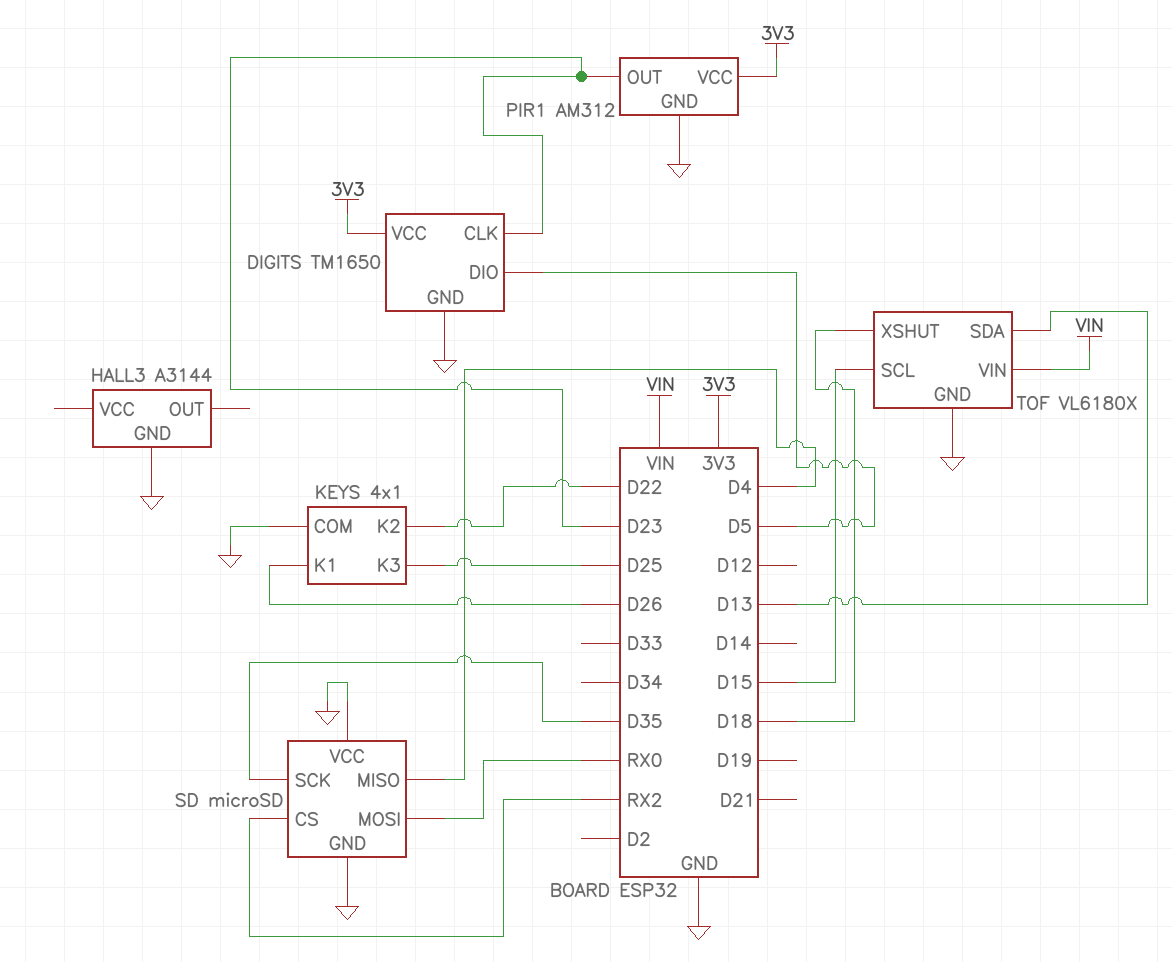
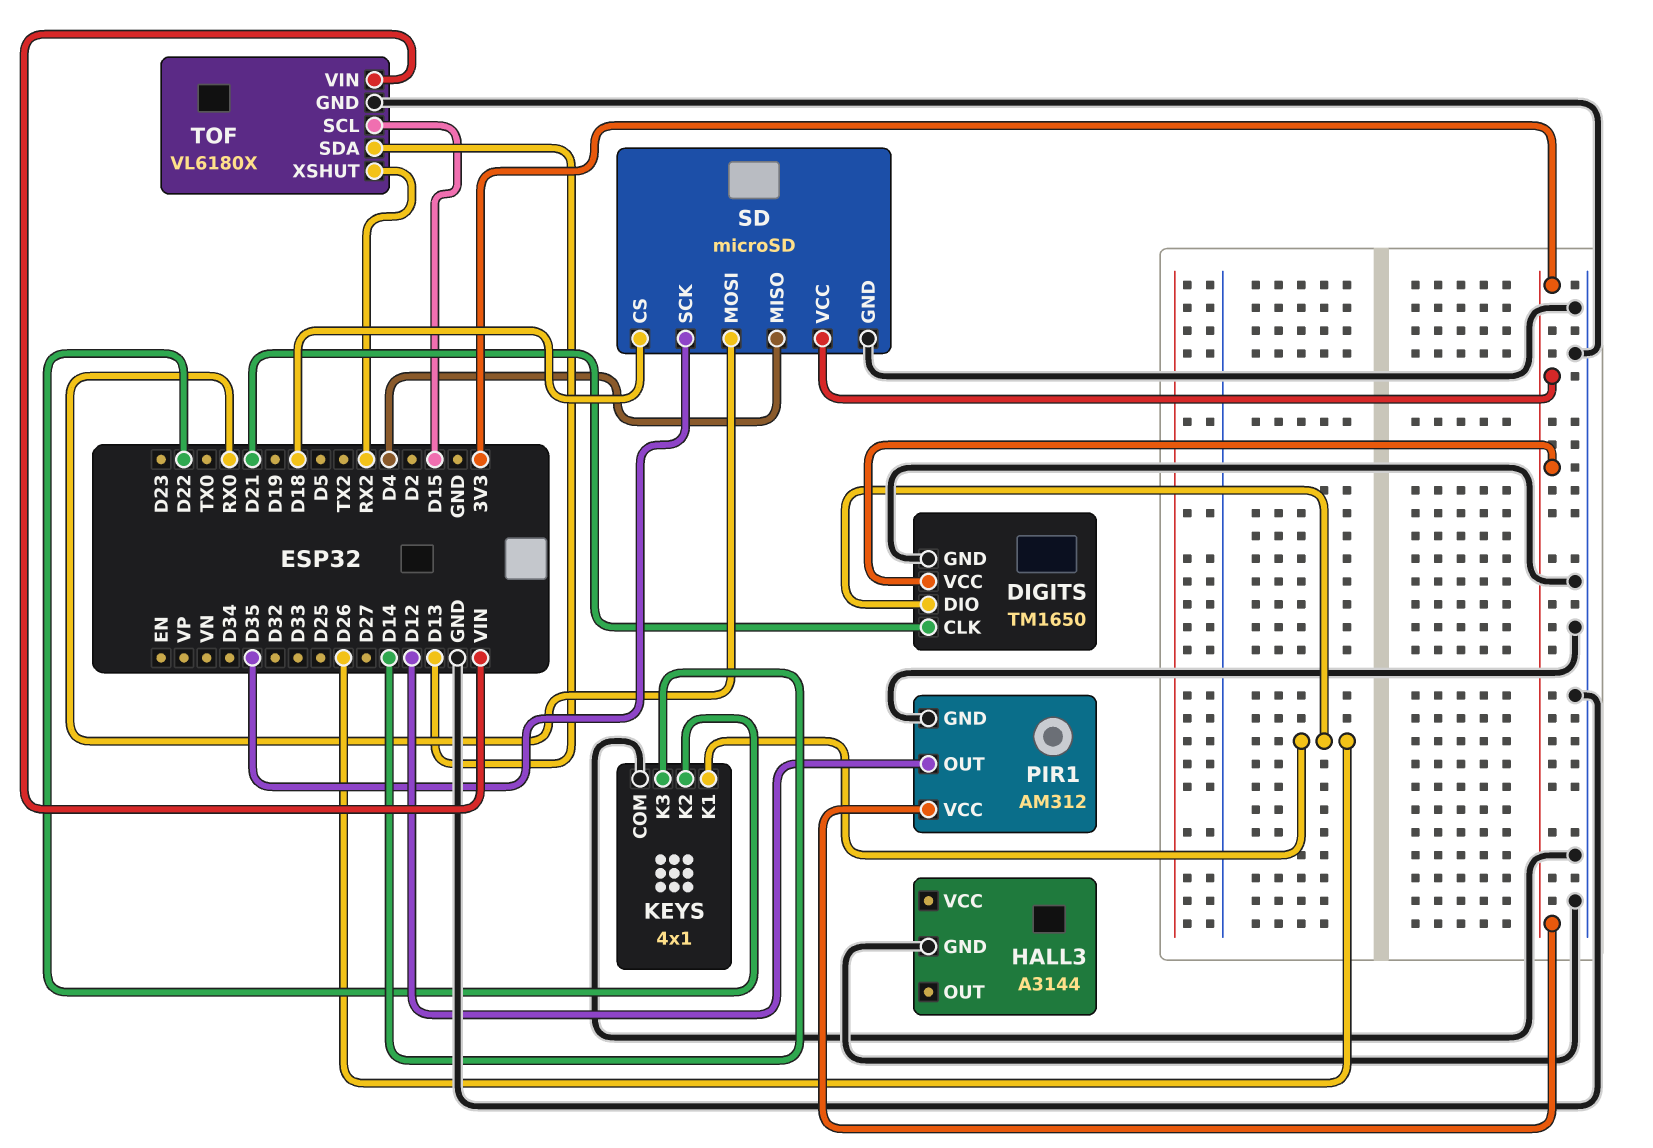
DIGITS pin CLK: D23 -> D21
DIGITS pin DIO: D5 -> D26
KEYS pin K3: D25 -> D14
PIR1 pin OUT: D23 -> D12
SD pin CS: RX2 -> D18
SD pin VCC: GND -> 3V3
TOF pin XSHUT: D18 -> RX2

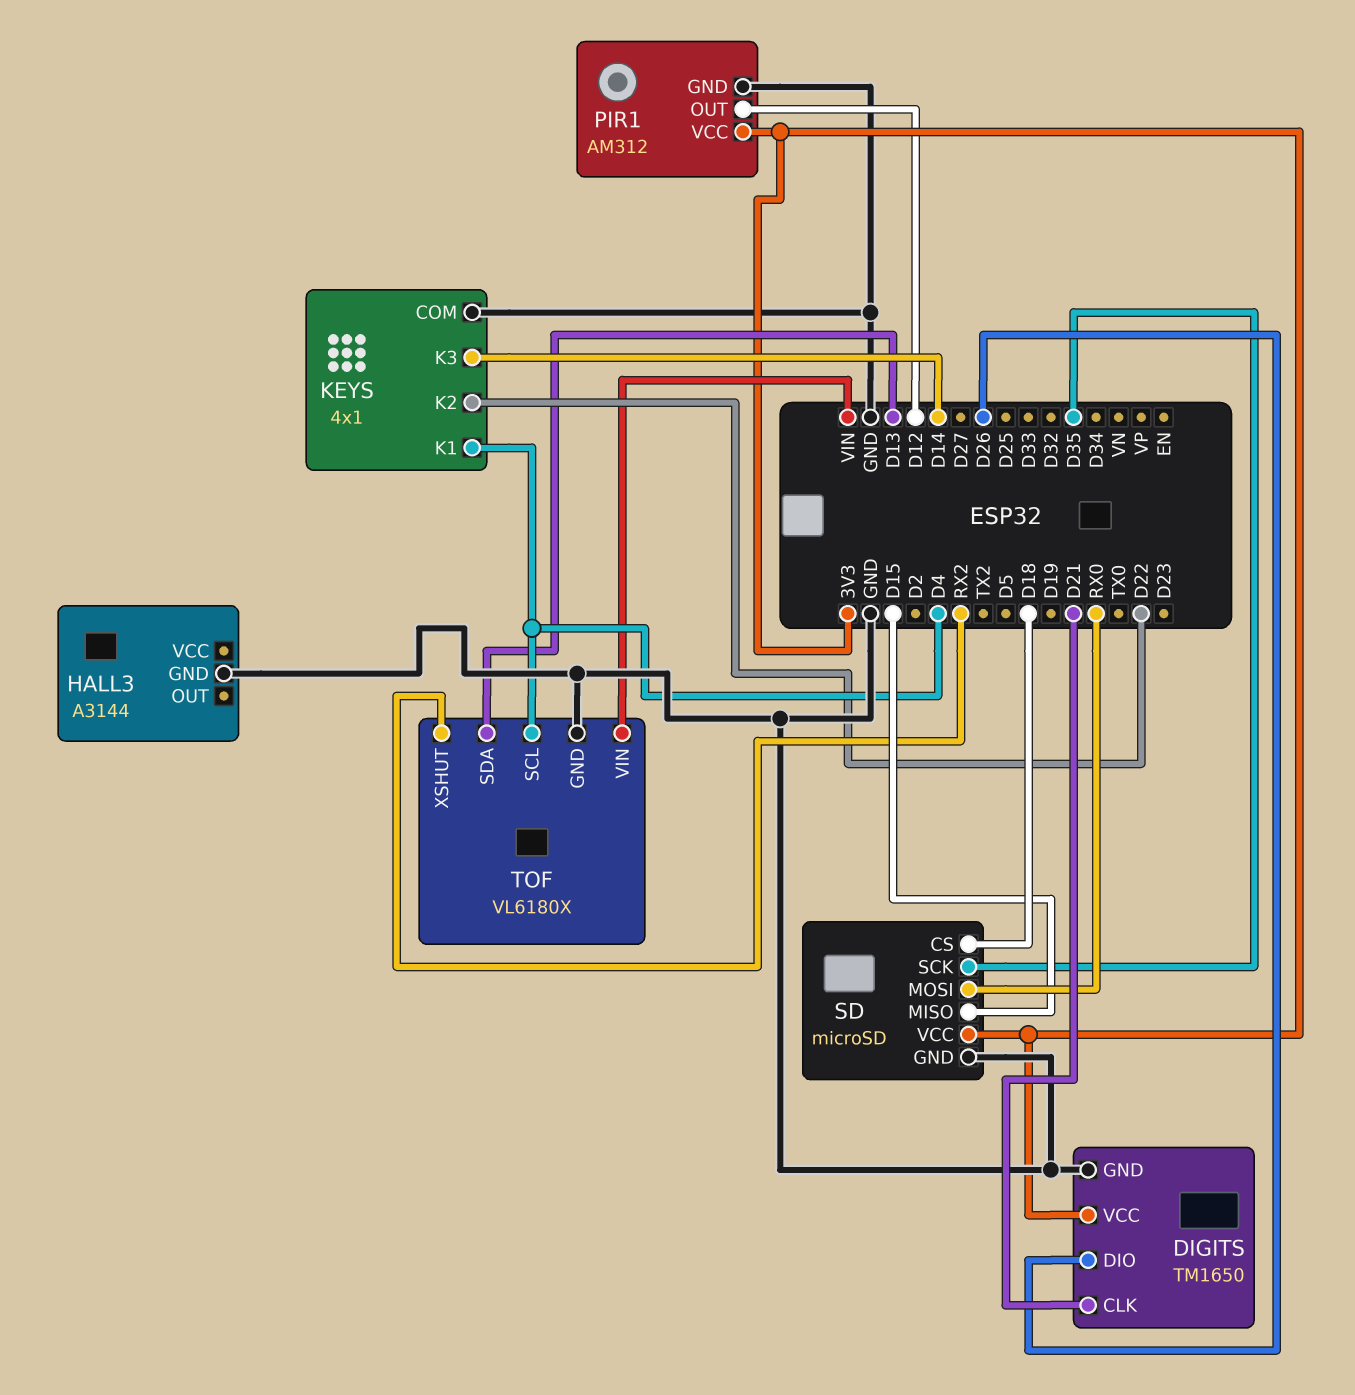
KEYS pin K1: D26 -> D4
SD pin MISO: D4 -> D15
TOF pin SCL: D15 -> D4

